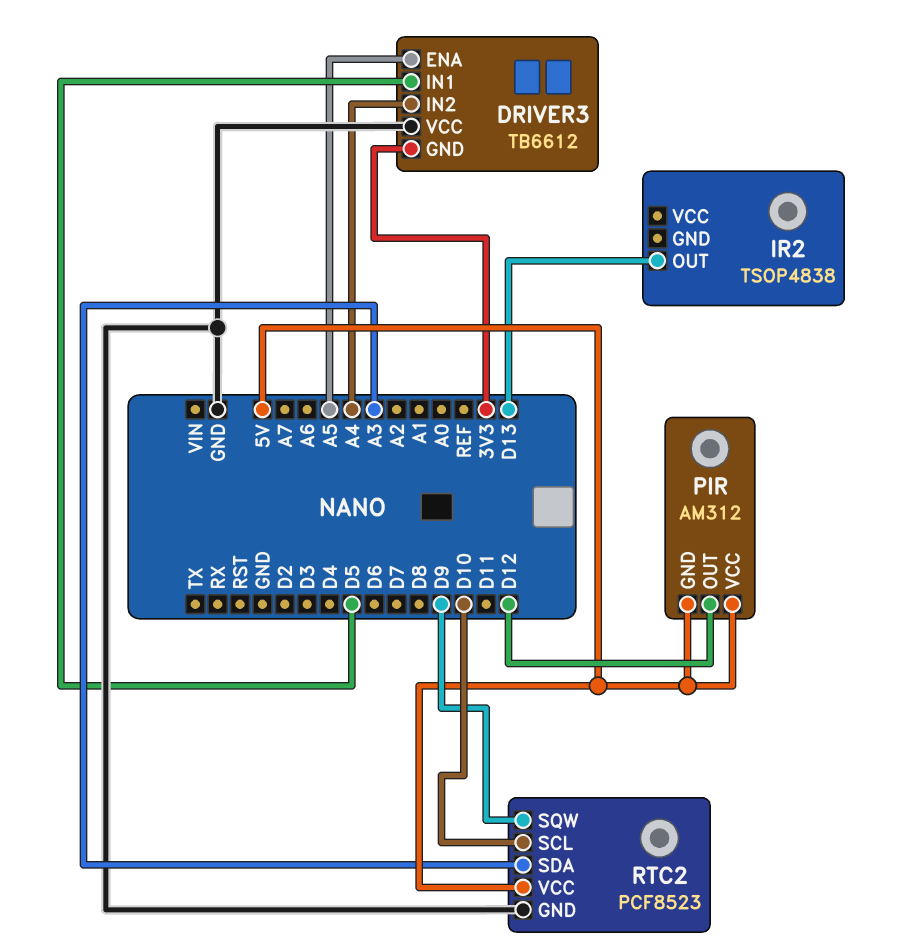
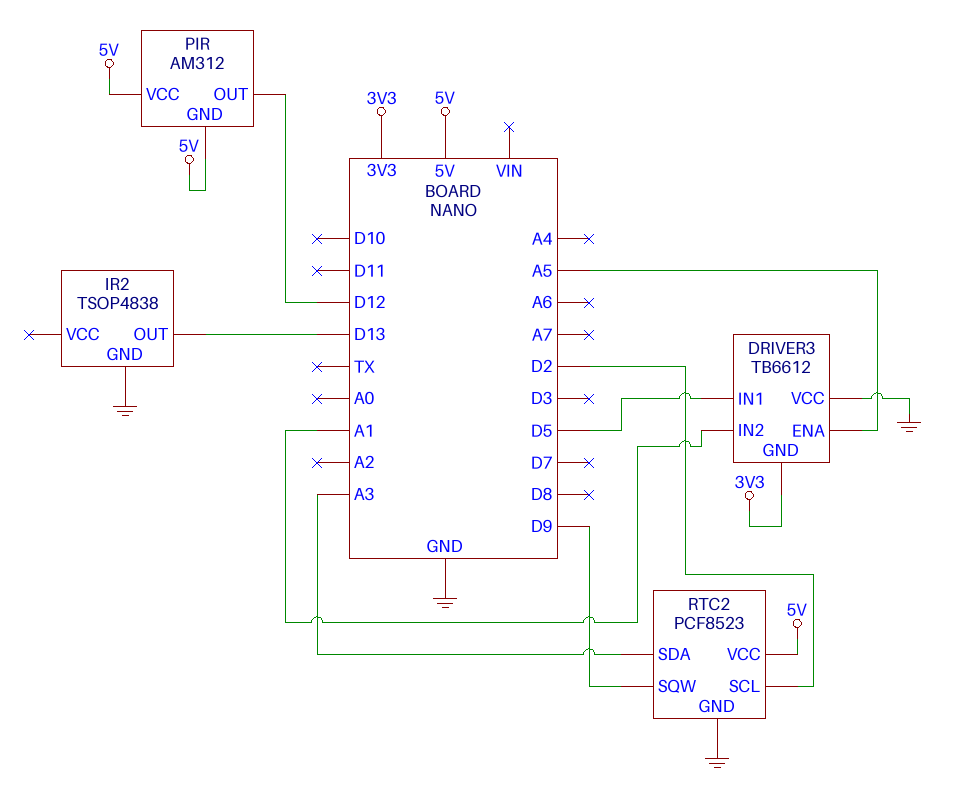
DRIVER3 pin IN2: A4 -> A1
IR2 pin GND: none -> GND
RTC2 pin SCL: D10 -> D2

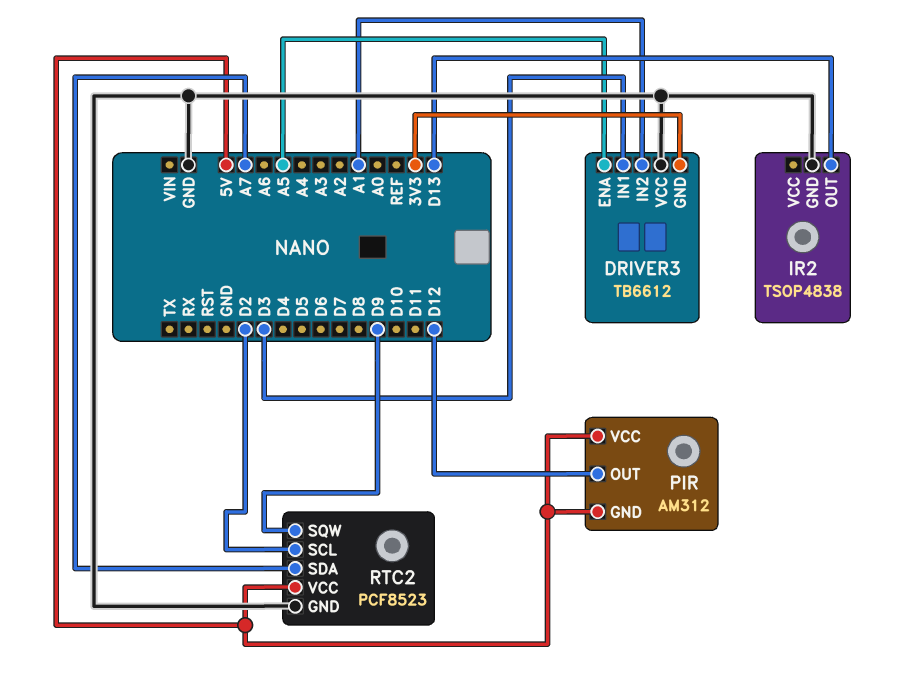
DRIVER3 pin IN1: D5 -> D3
RTC2 pin SDA: A3 -> A7

